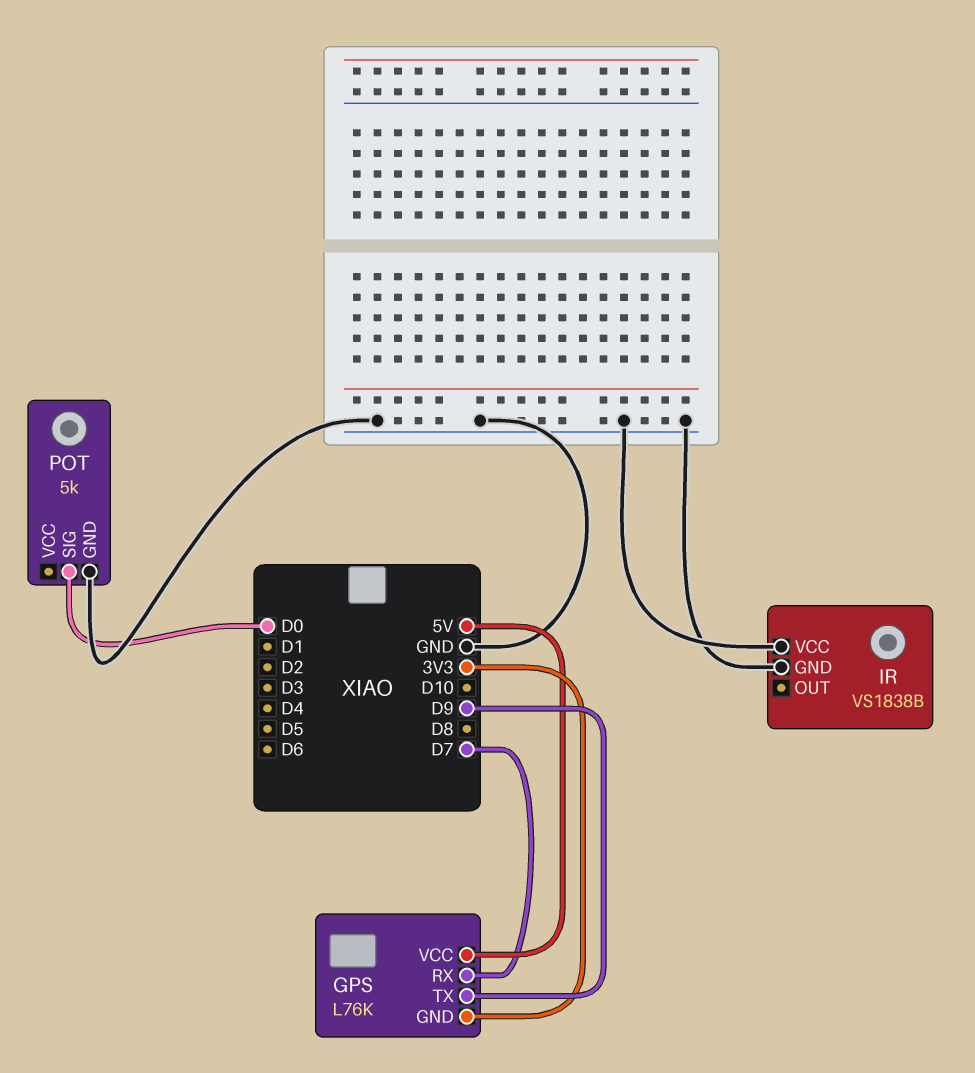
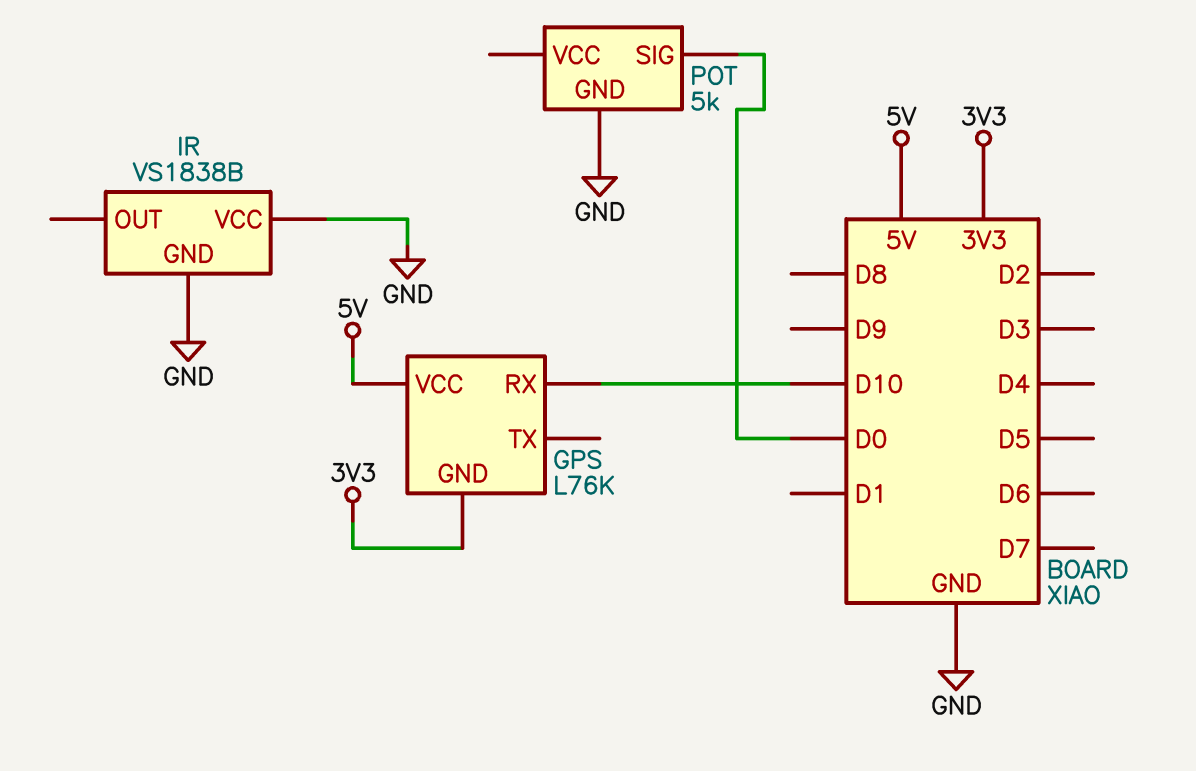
GPS pin RX: D7 -> D10
GPS pin TX: D9 -> none

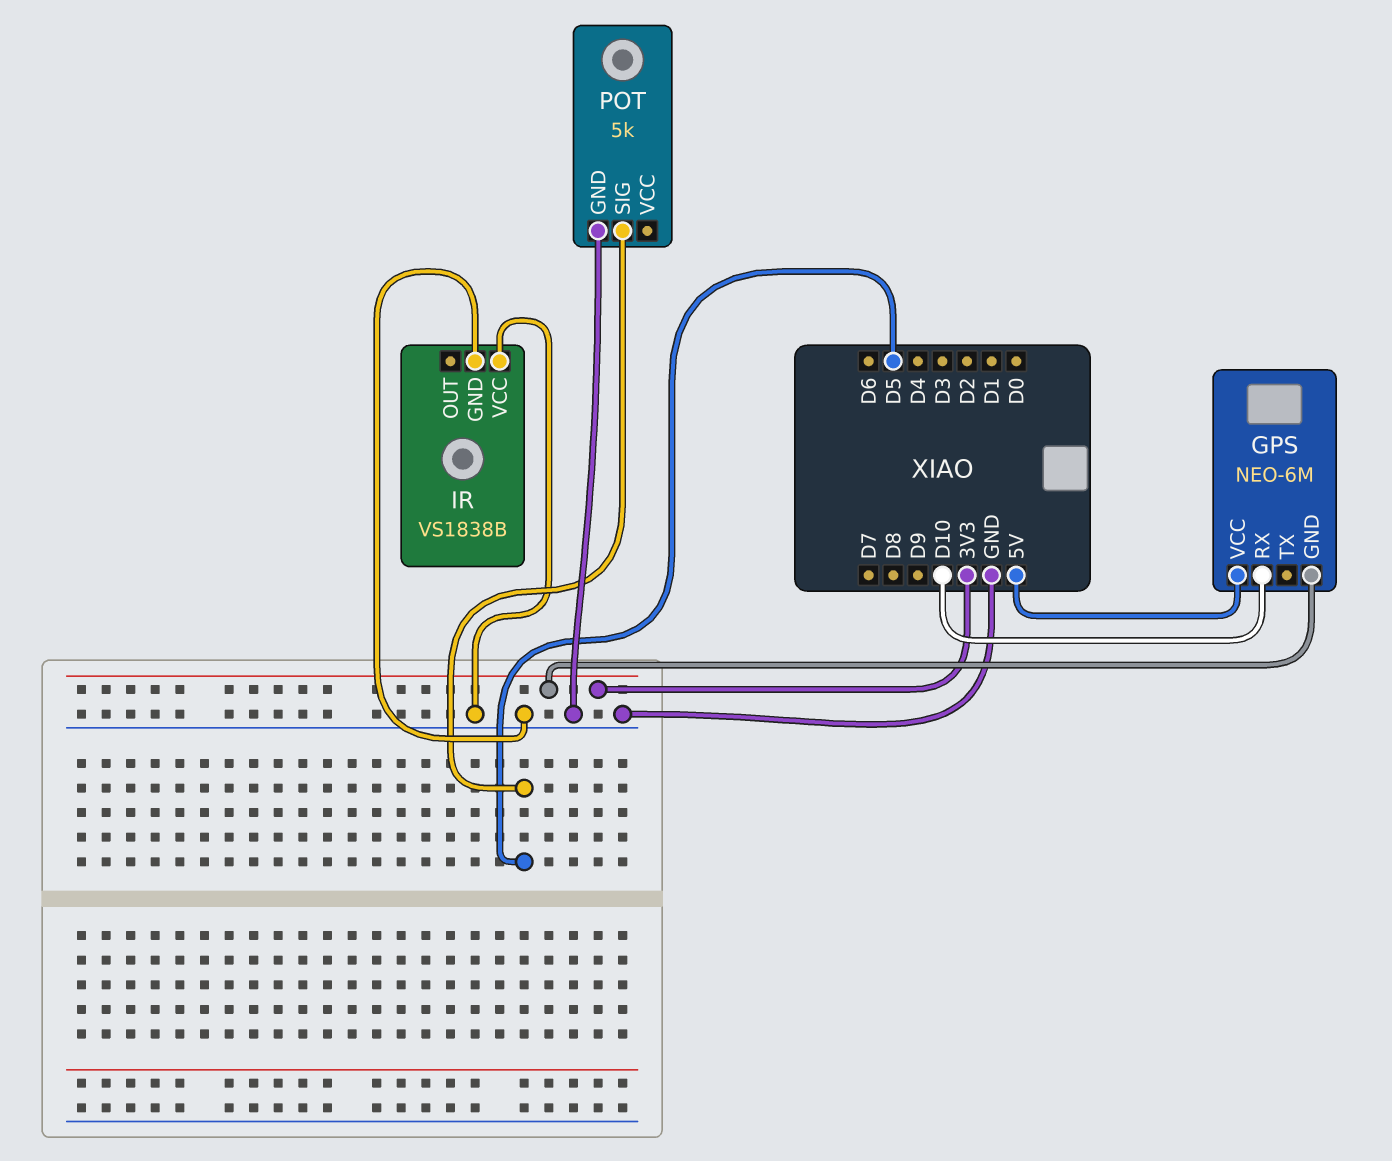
GPS: L76K -> NEO-6M
POT pin SIG: D0 -> D5

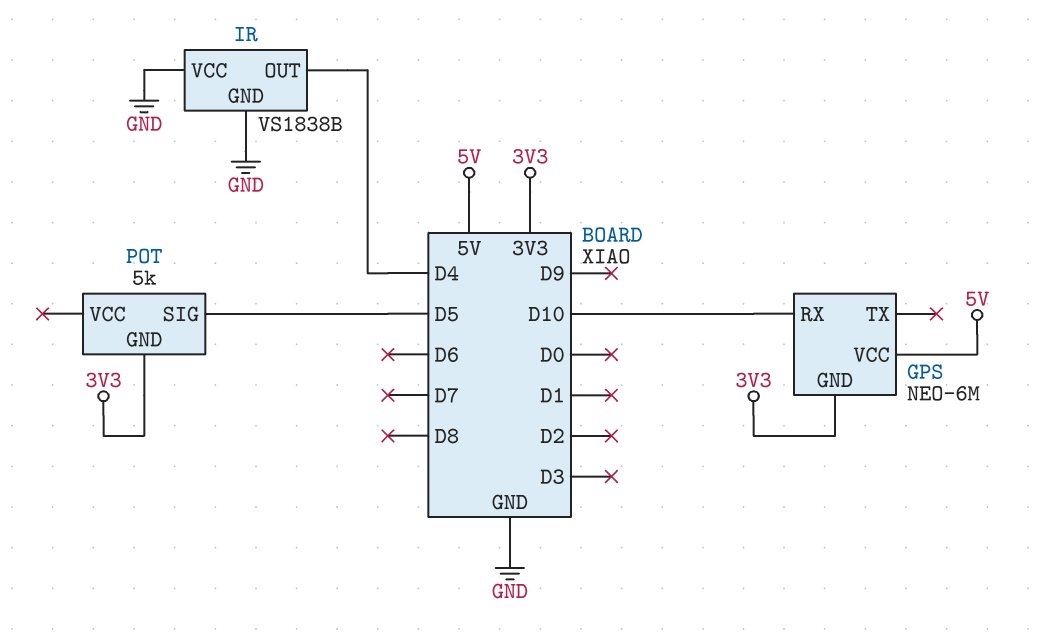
IR pin OUT: none -> D4
POT pin GND: GND -> 3V3

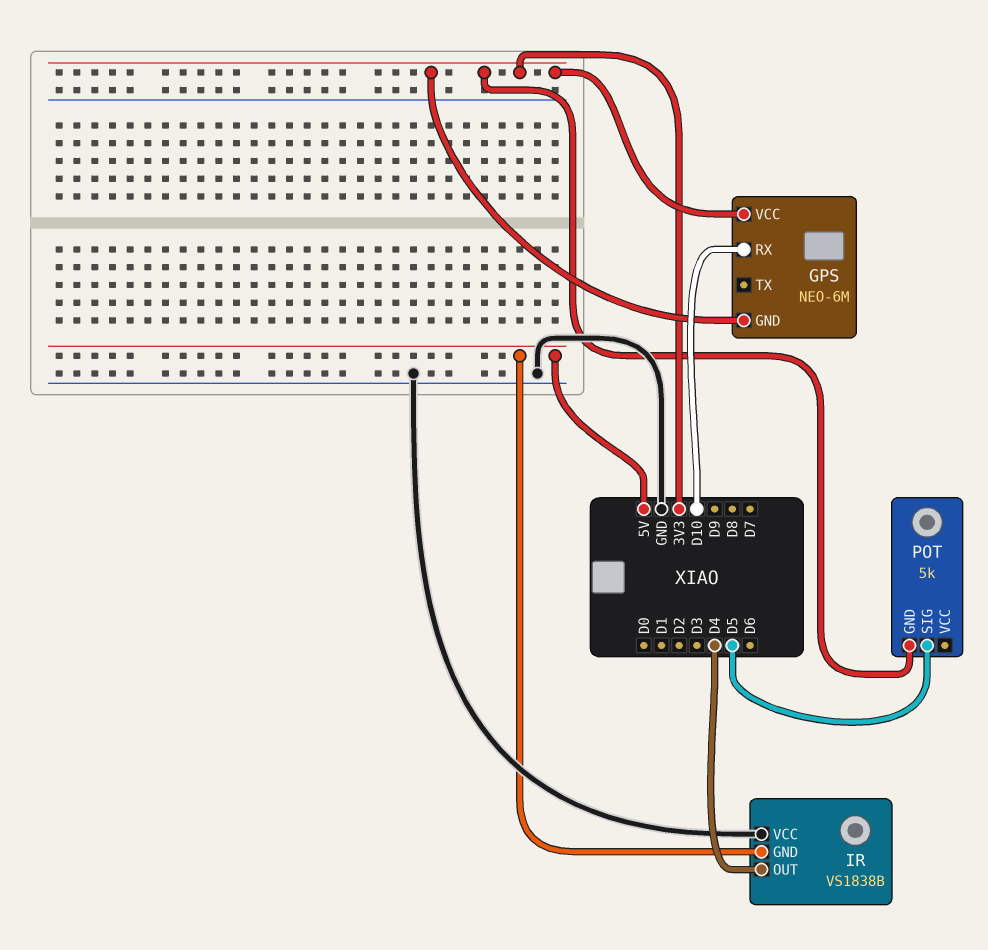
GPS pin VCC: 5V -> 3V3
IR pin GND: GND -> 5V

